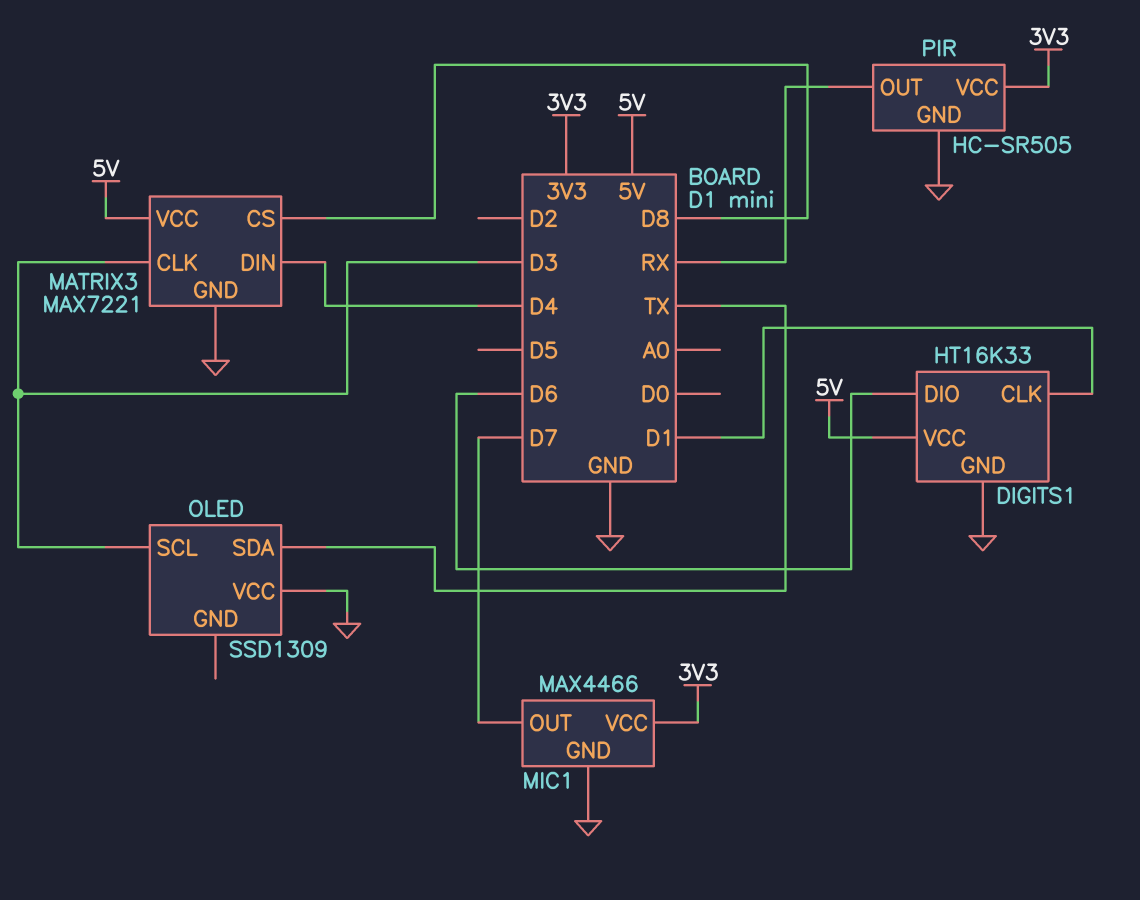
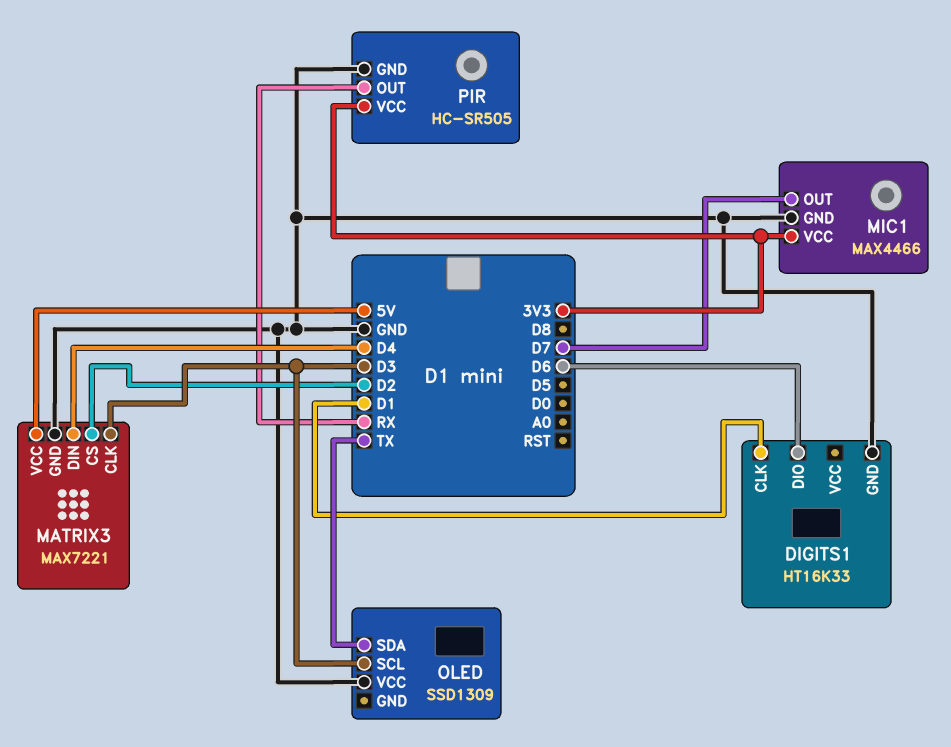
DIGITS1 pin VCC: 5V -> none
MATRIX3 pin CS: D8 -> D2

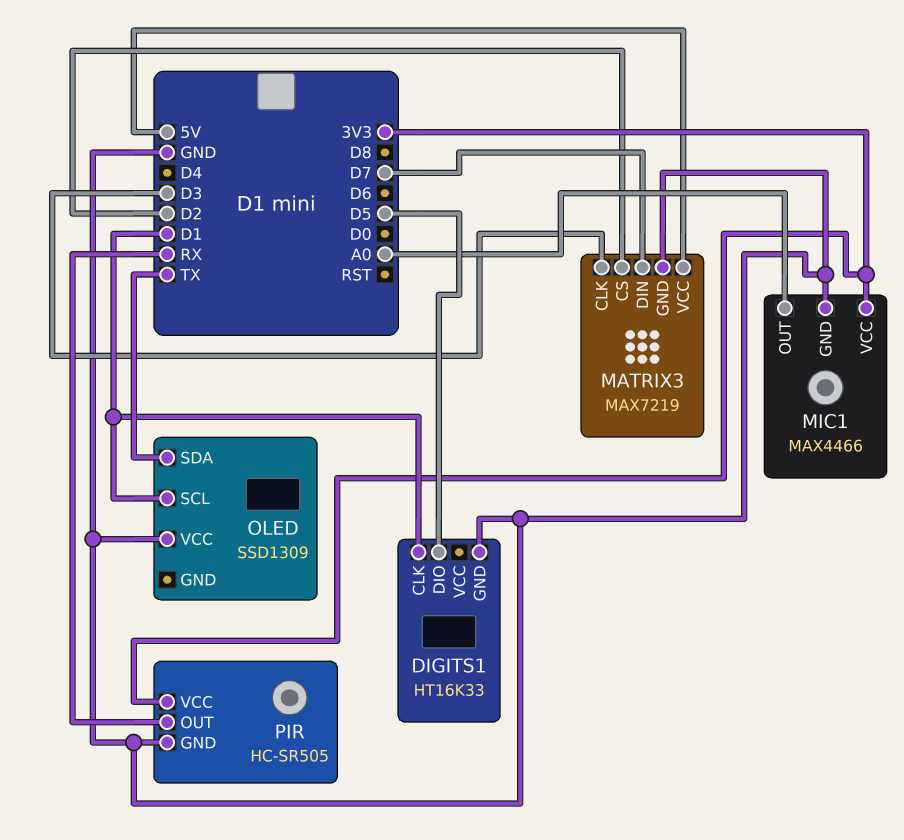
DIGITS1 pin DIO: D6 -> D5
MATRIX3: MAX7221 -> MAX7219
MATRIX3 pin DIN: D4 -> D7
MIC1 pin OUT: D7 -> A0
OLED pin SCL: D3 -> D1

